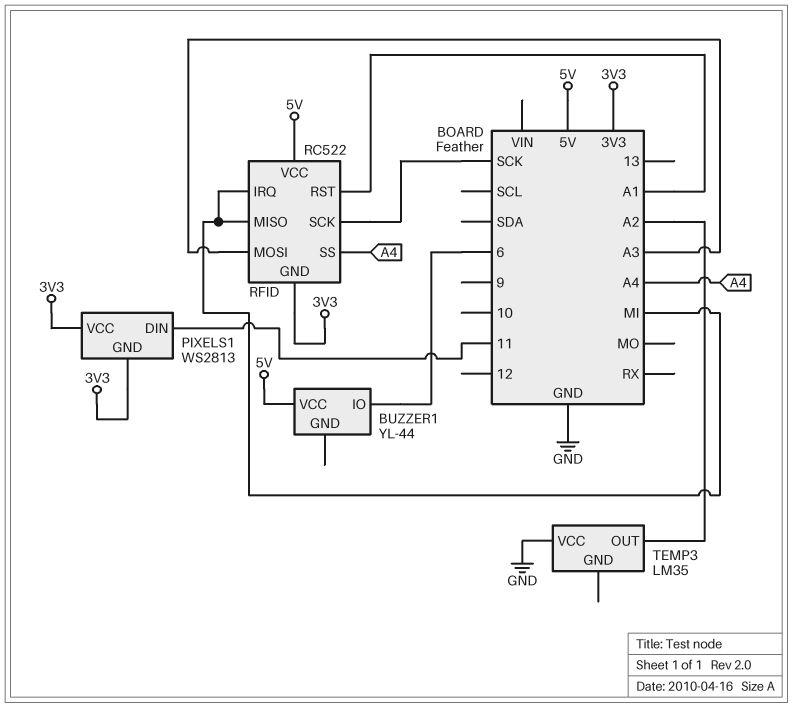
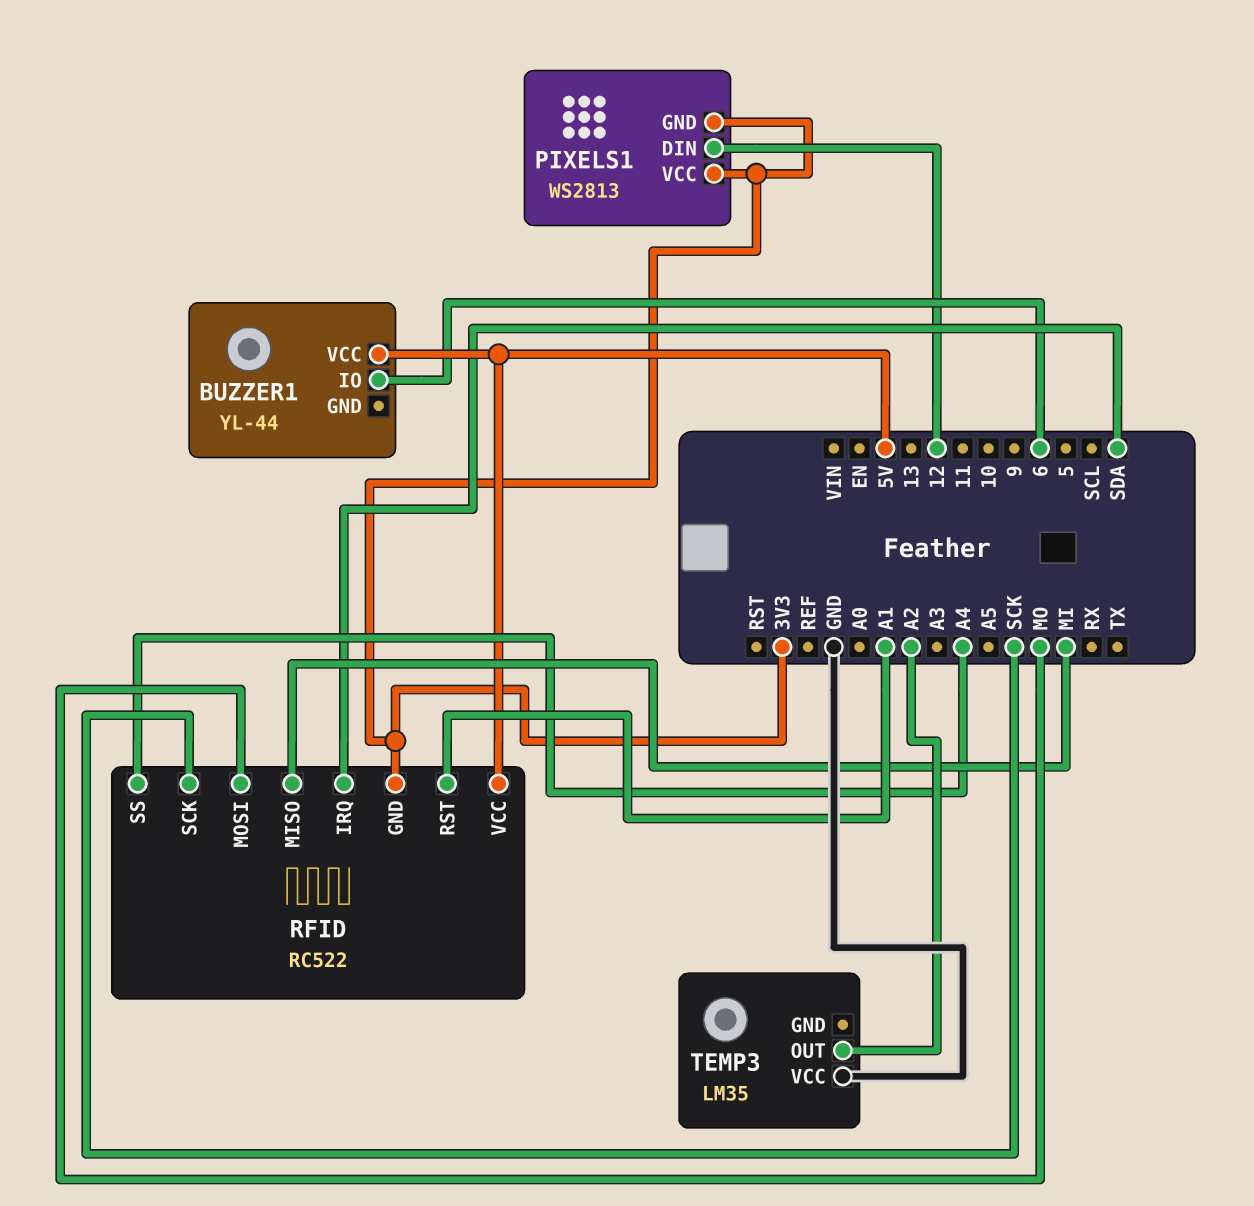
PIXELS1 pin DIN: 11 -> 12
RFID pin IRQ: MI -> SDA
RFID pin MOSI: A3 -> MO

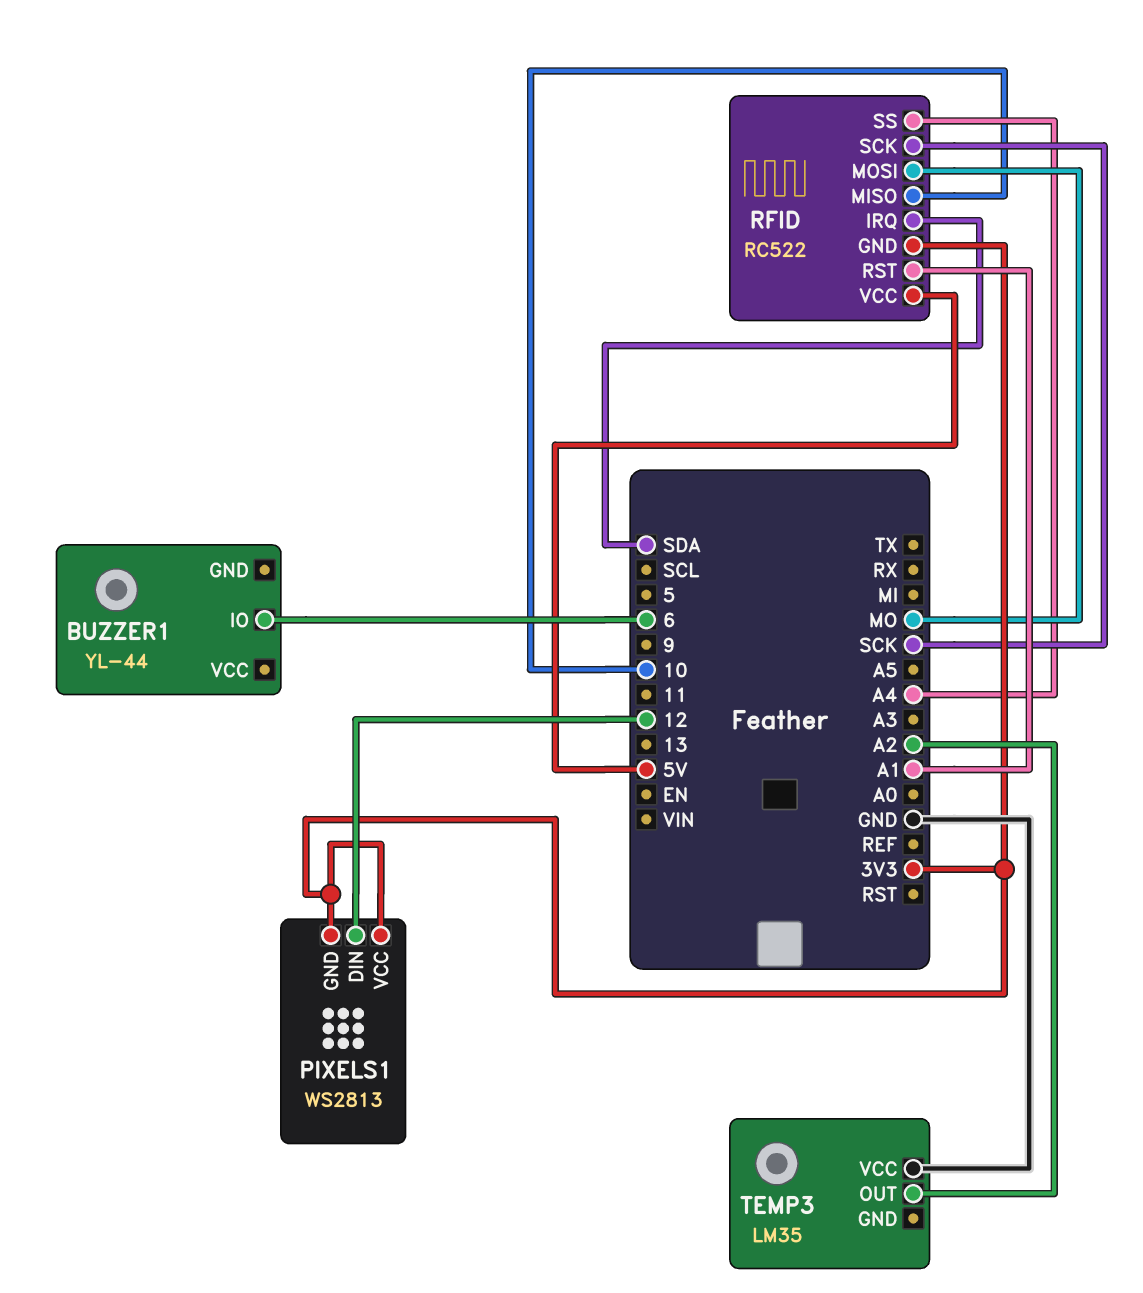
BUZZER1 pin VCC: 5V -> none
RFID pin MISO: MI -> 10

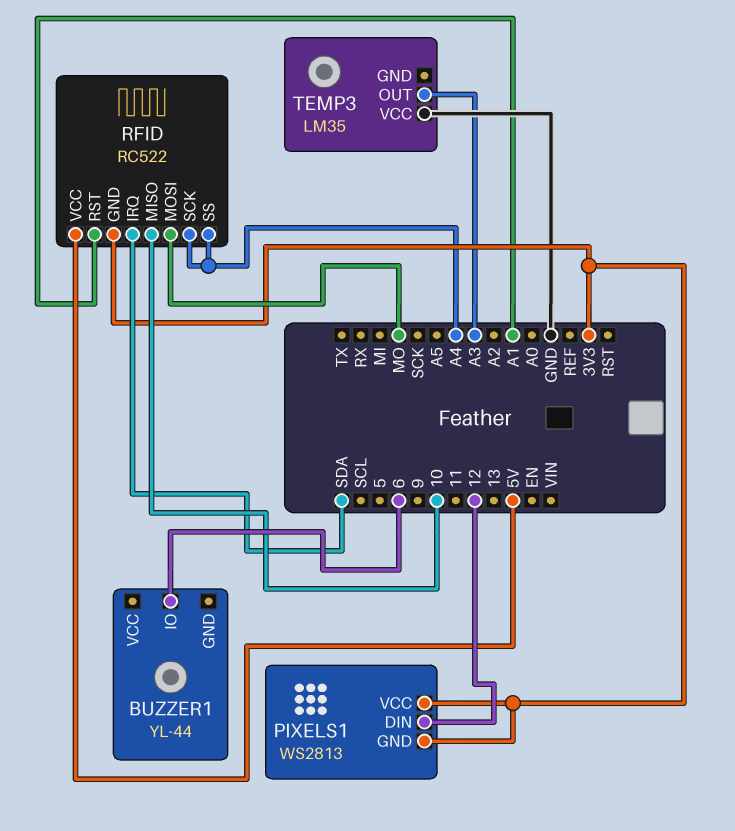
RFID pin SCK: SCK -> A4
TEMP3 pin OUT: A2 -> A3

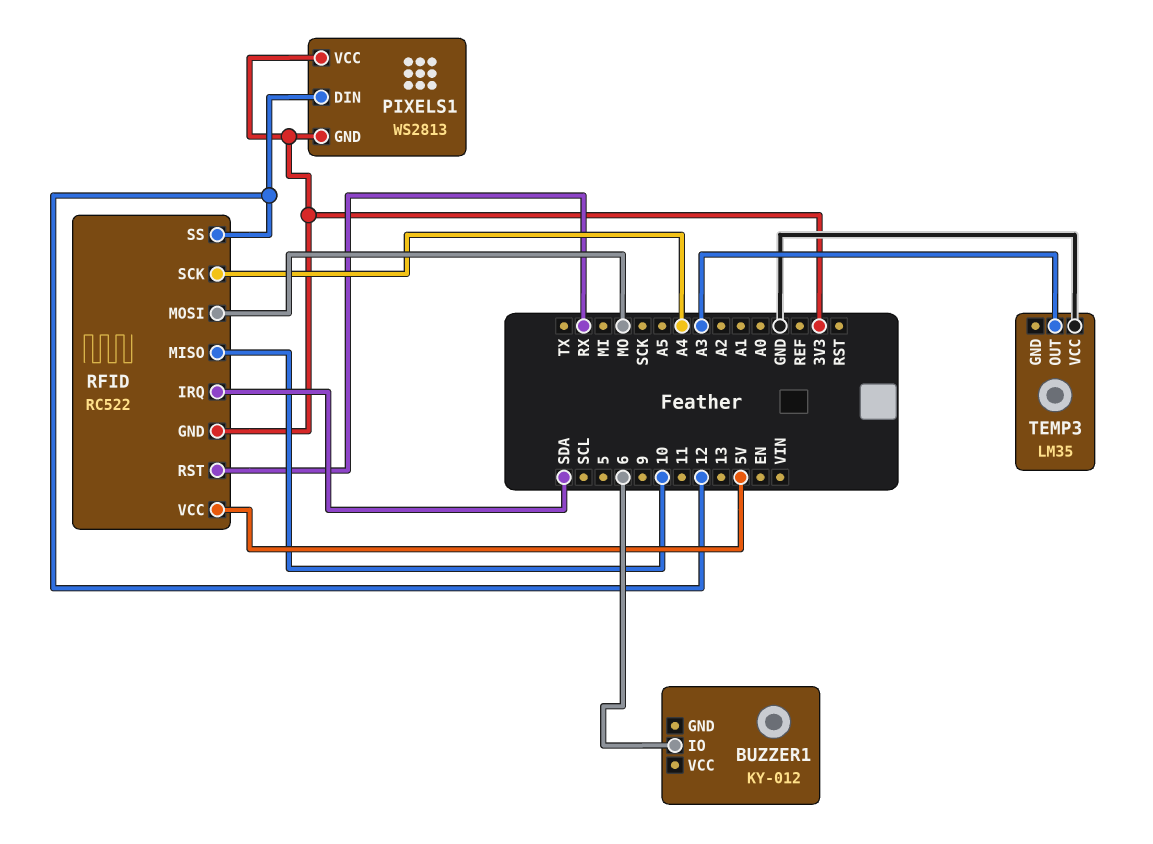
BUZZER1: YL-44 -> KY-012
RFID pin RST: A1 -> RX
RFID pin SS: A4 -> 12

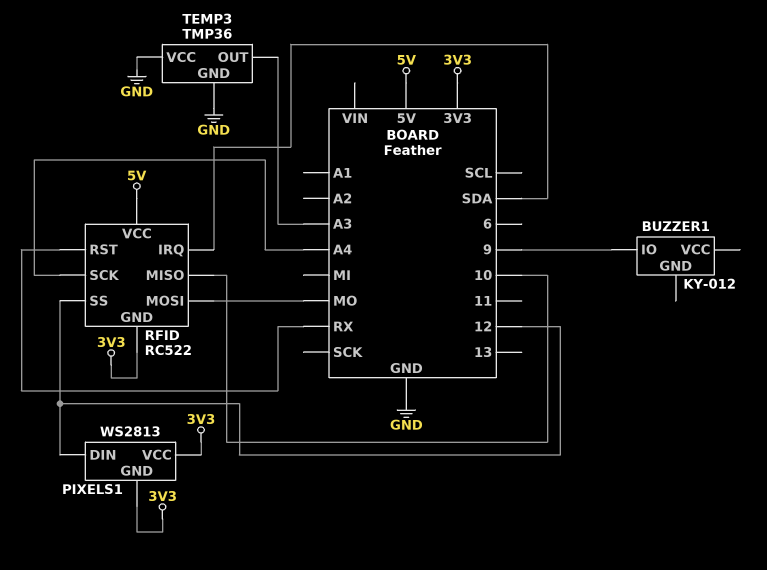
BUZZER1 pin IO: 6 -> 9
TEMP3: LM35 -> TMP36
TEMP3 pin GND: none -> GND

